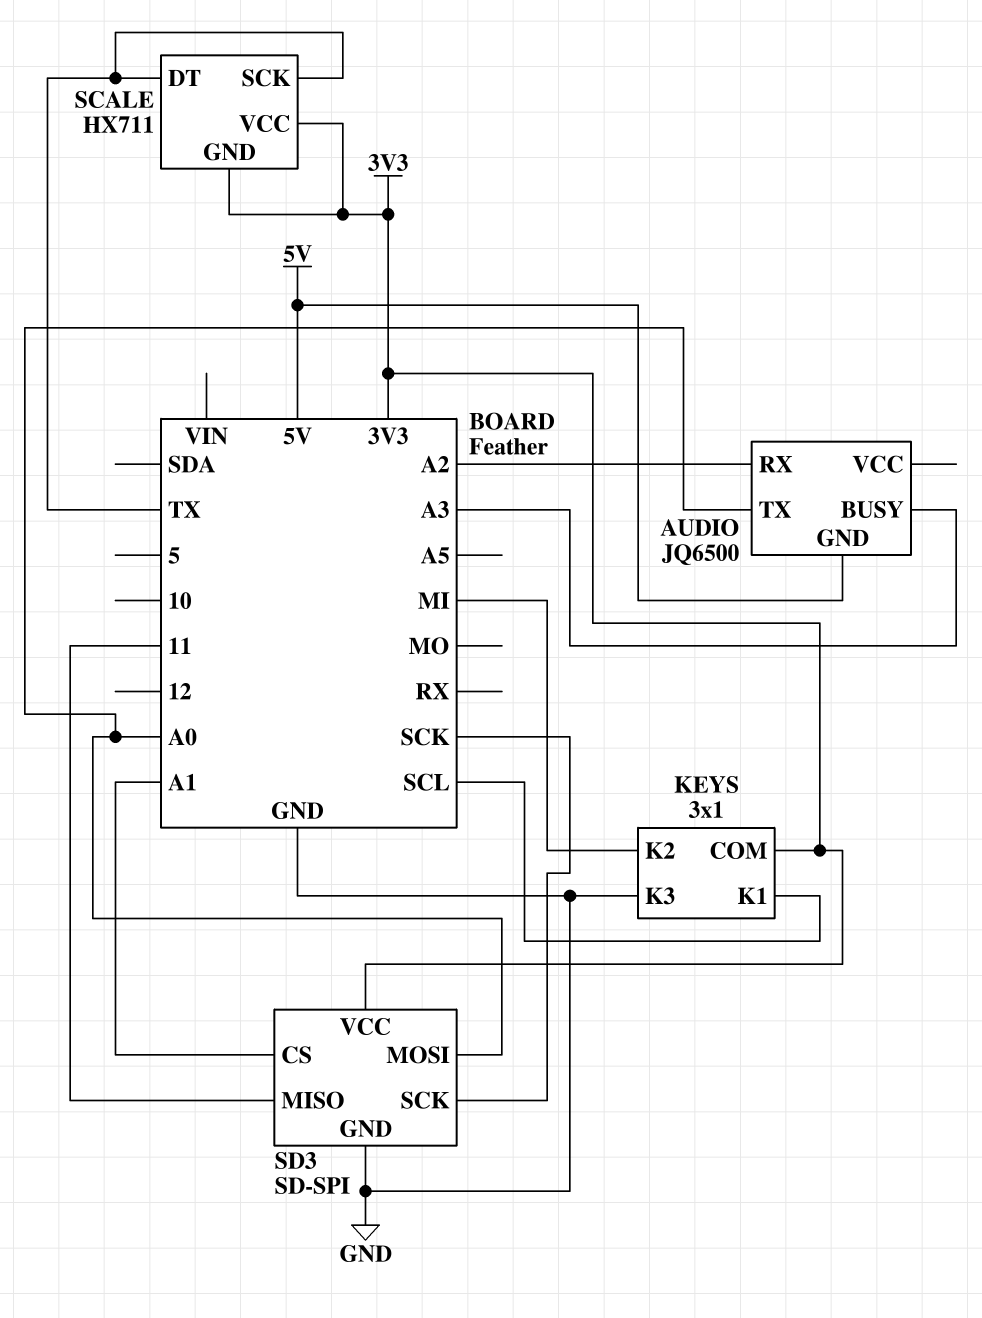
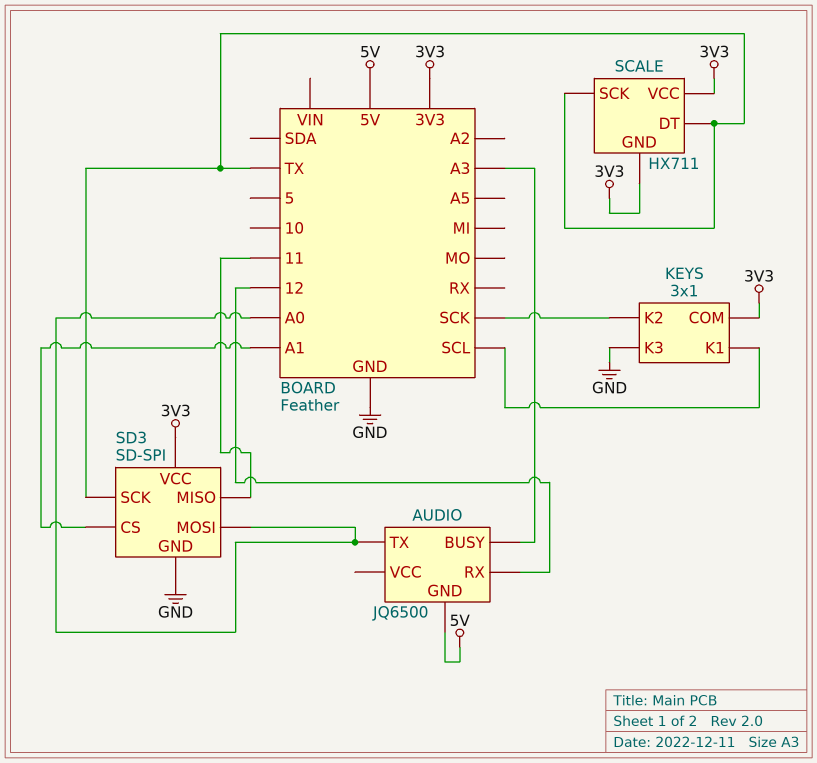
AUDIO pin RX: A2 -> 12
KEYS pin K2: MI -> SCK
SD3 pin SCK: SCK -> TX

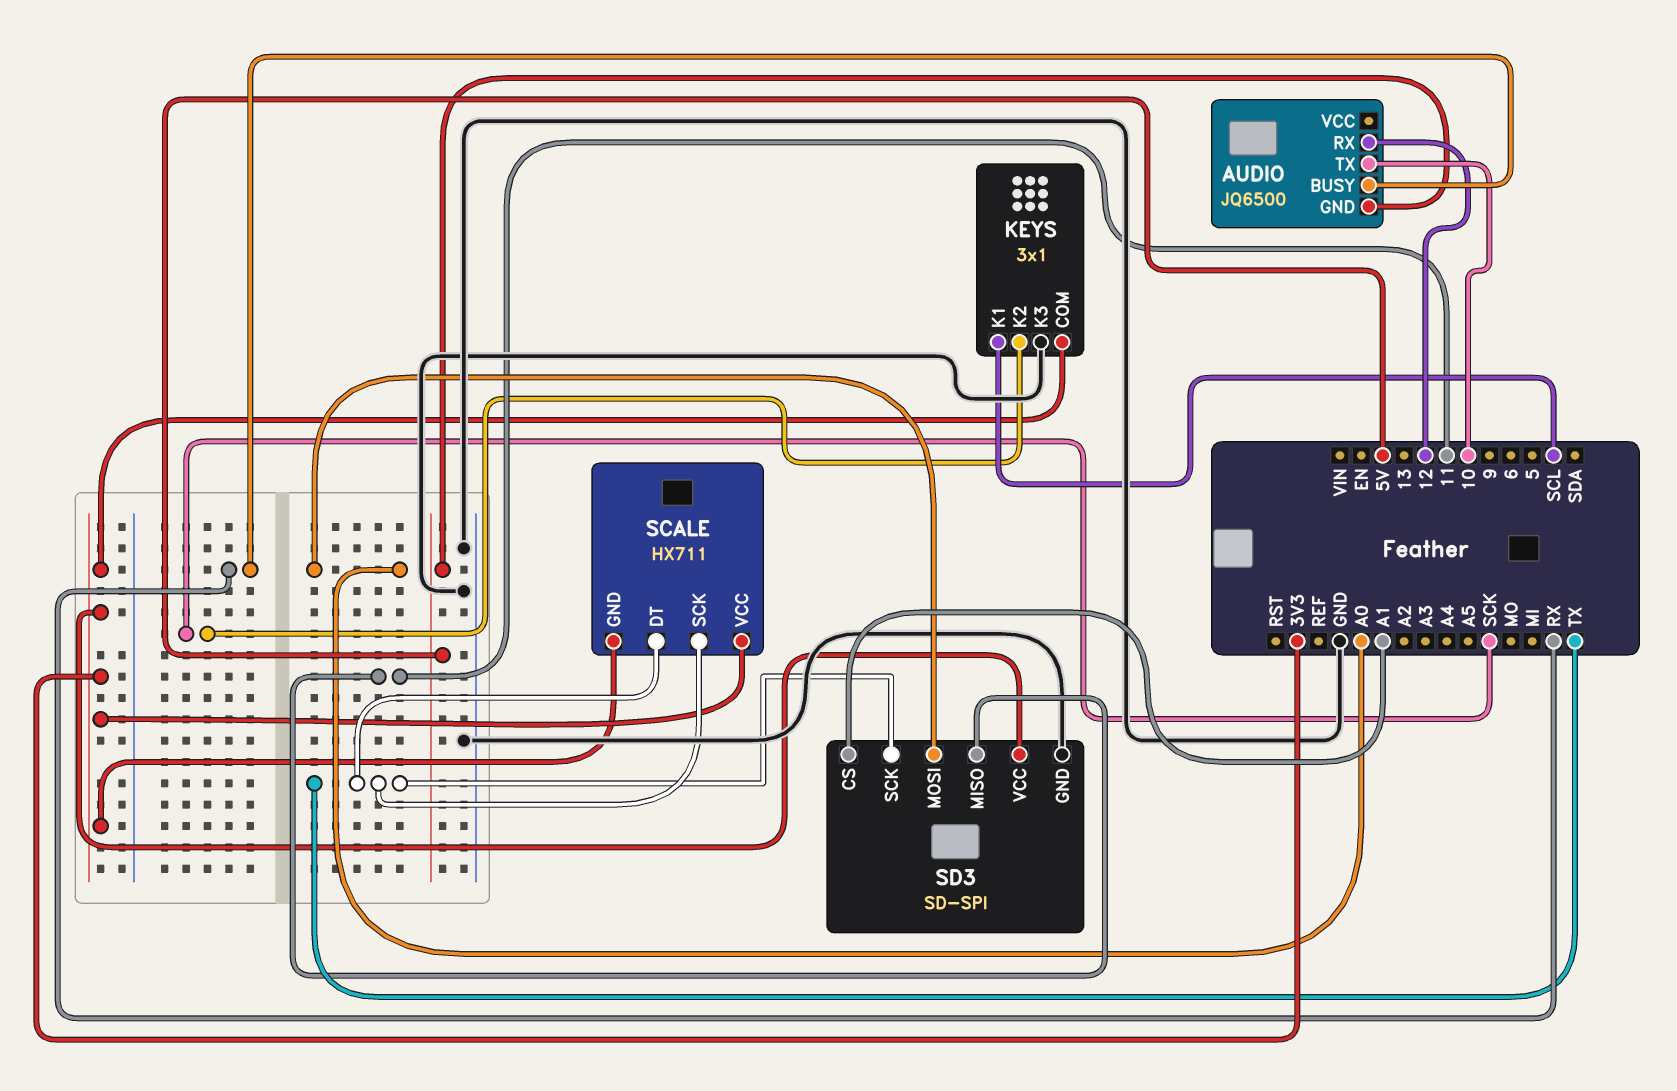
AUDIO pin BUSY: A3 -> RX
AUDIO pin TX: A0 -> 10

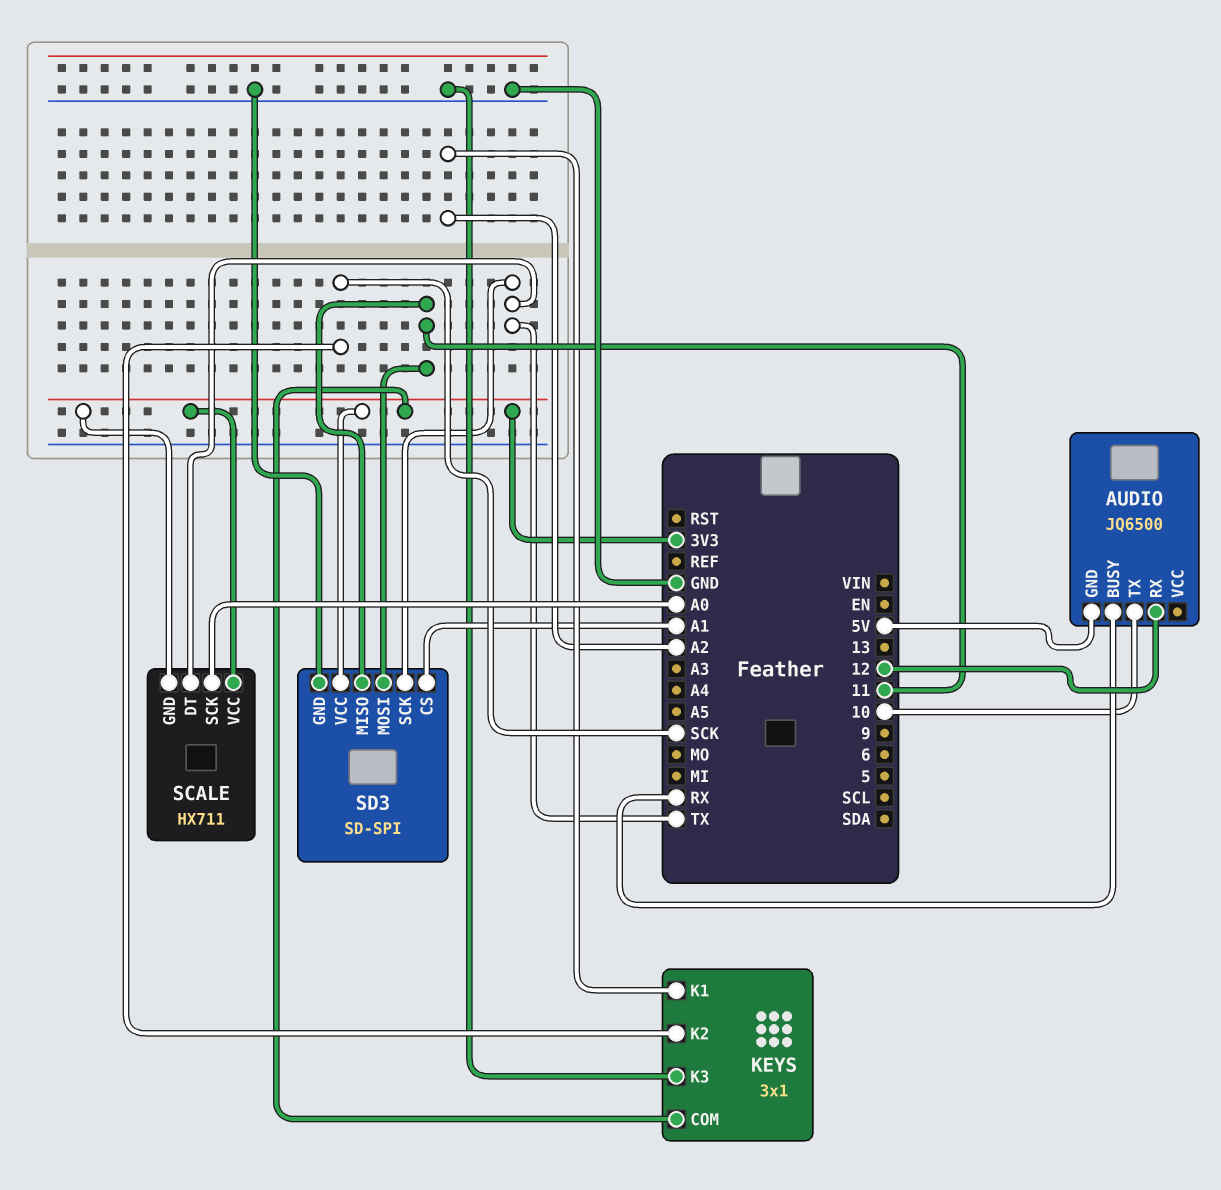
KEYS pin K1: SCL -> A2
SCALE pin SCK: TX -> A0
SD3 pin MOSI: A0 -> 11

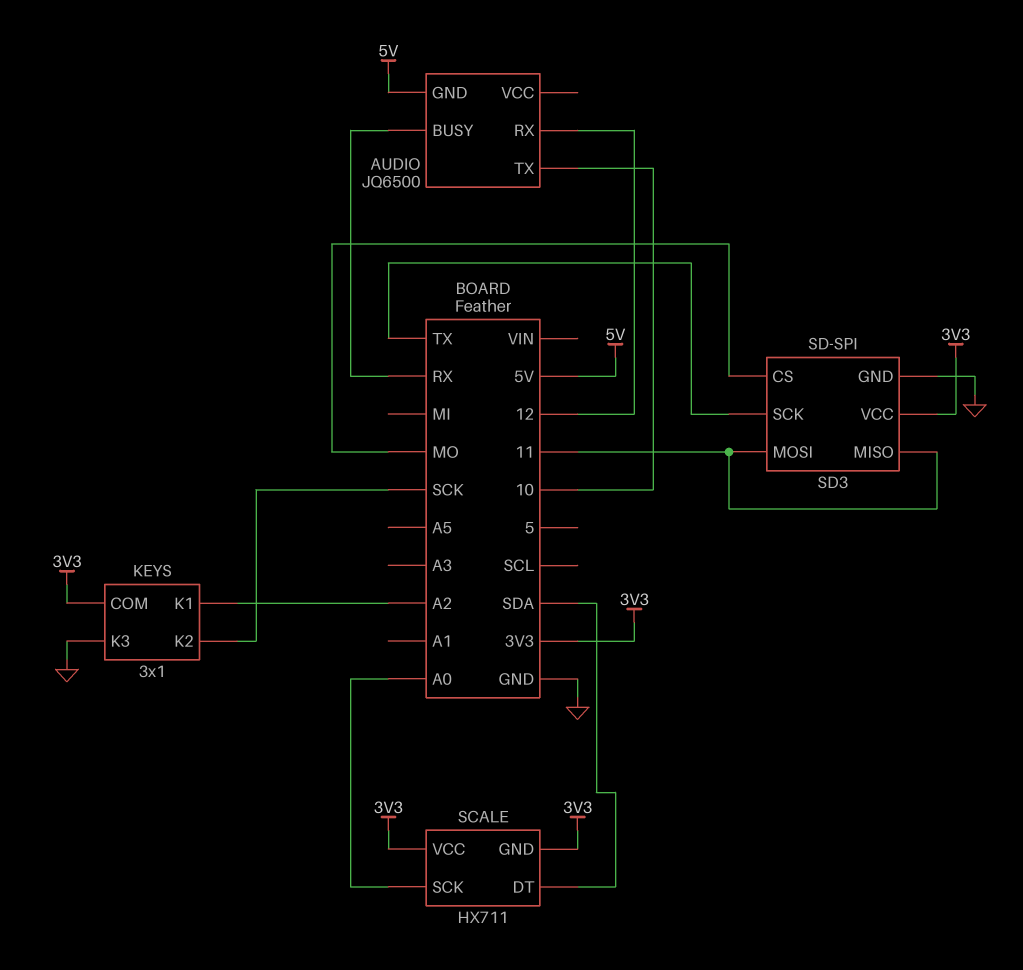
SCALE pin DT: TX -> SDA
SD3 pin CS: A1 -> MO

